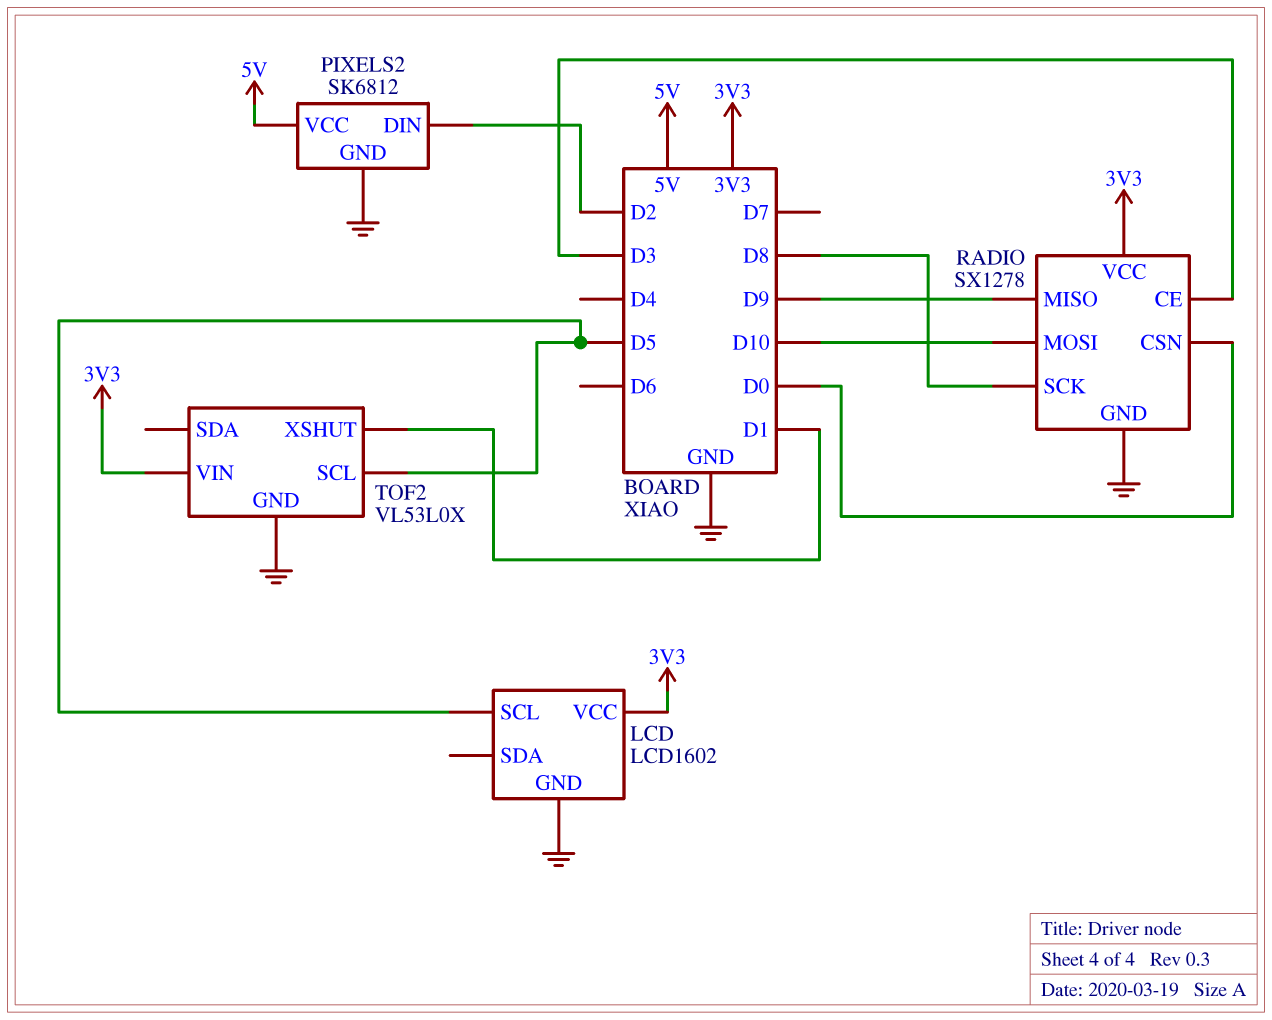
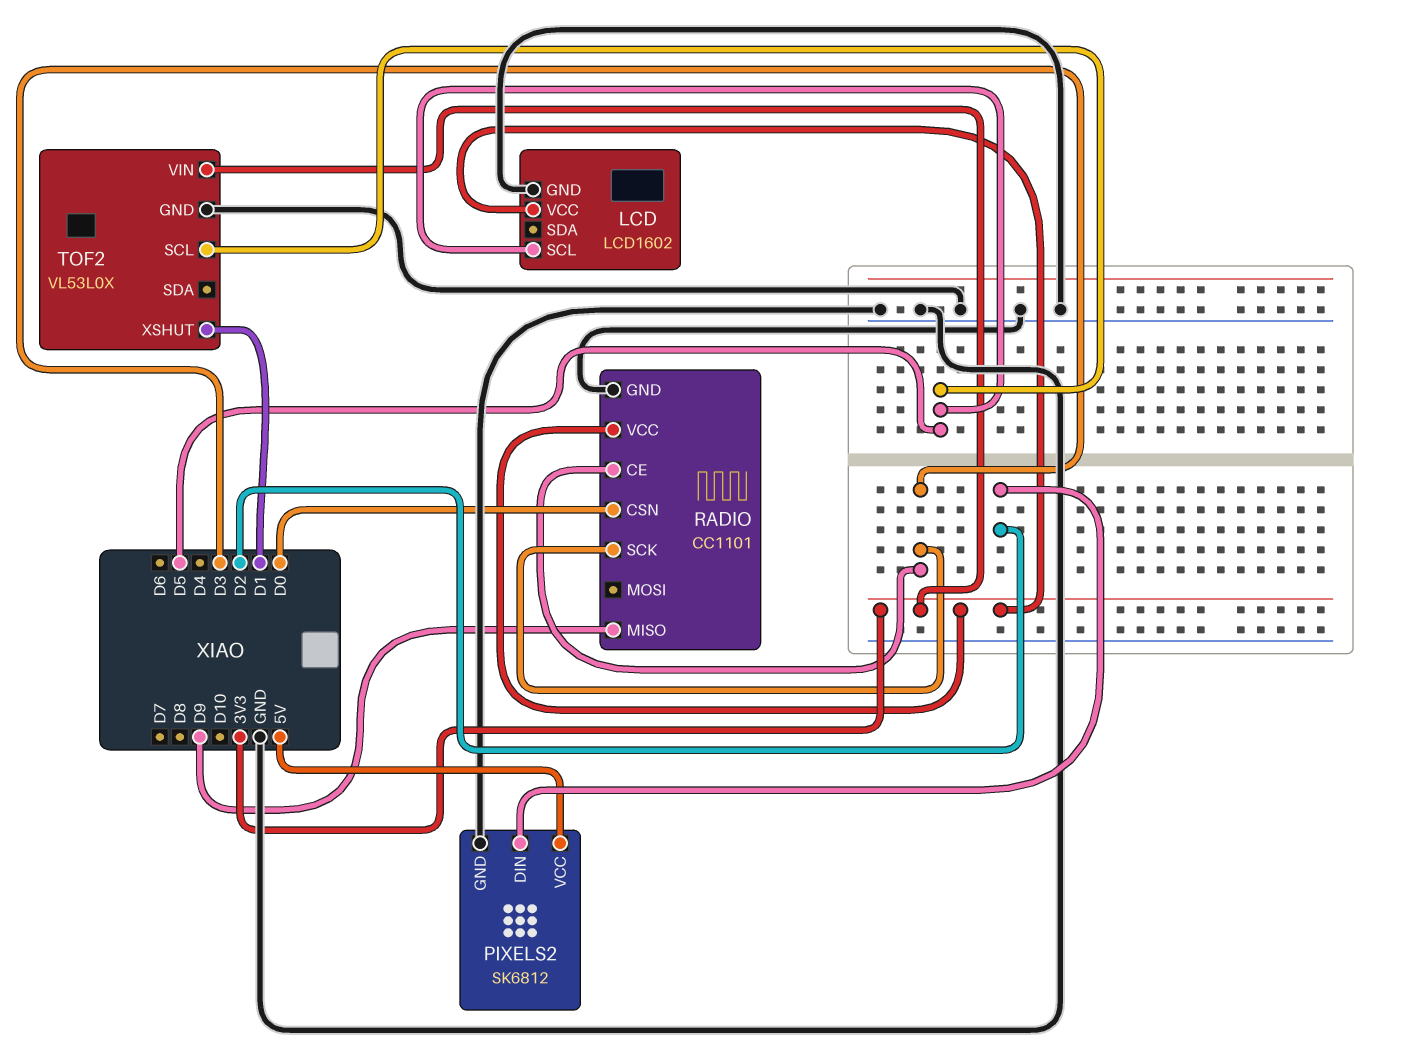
RADIO: SX1278 -> CC1101
RADIO pin MOSI: D10 -> none
RADIO pin SCK: D8 -> D3

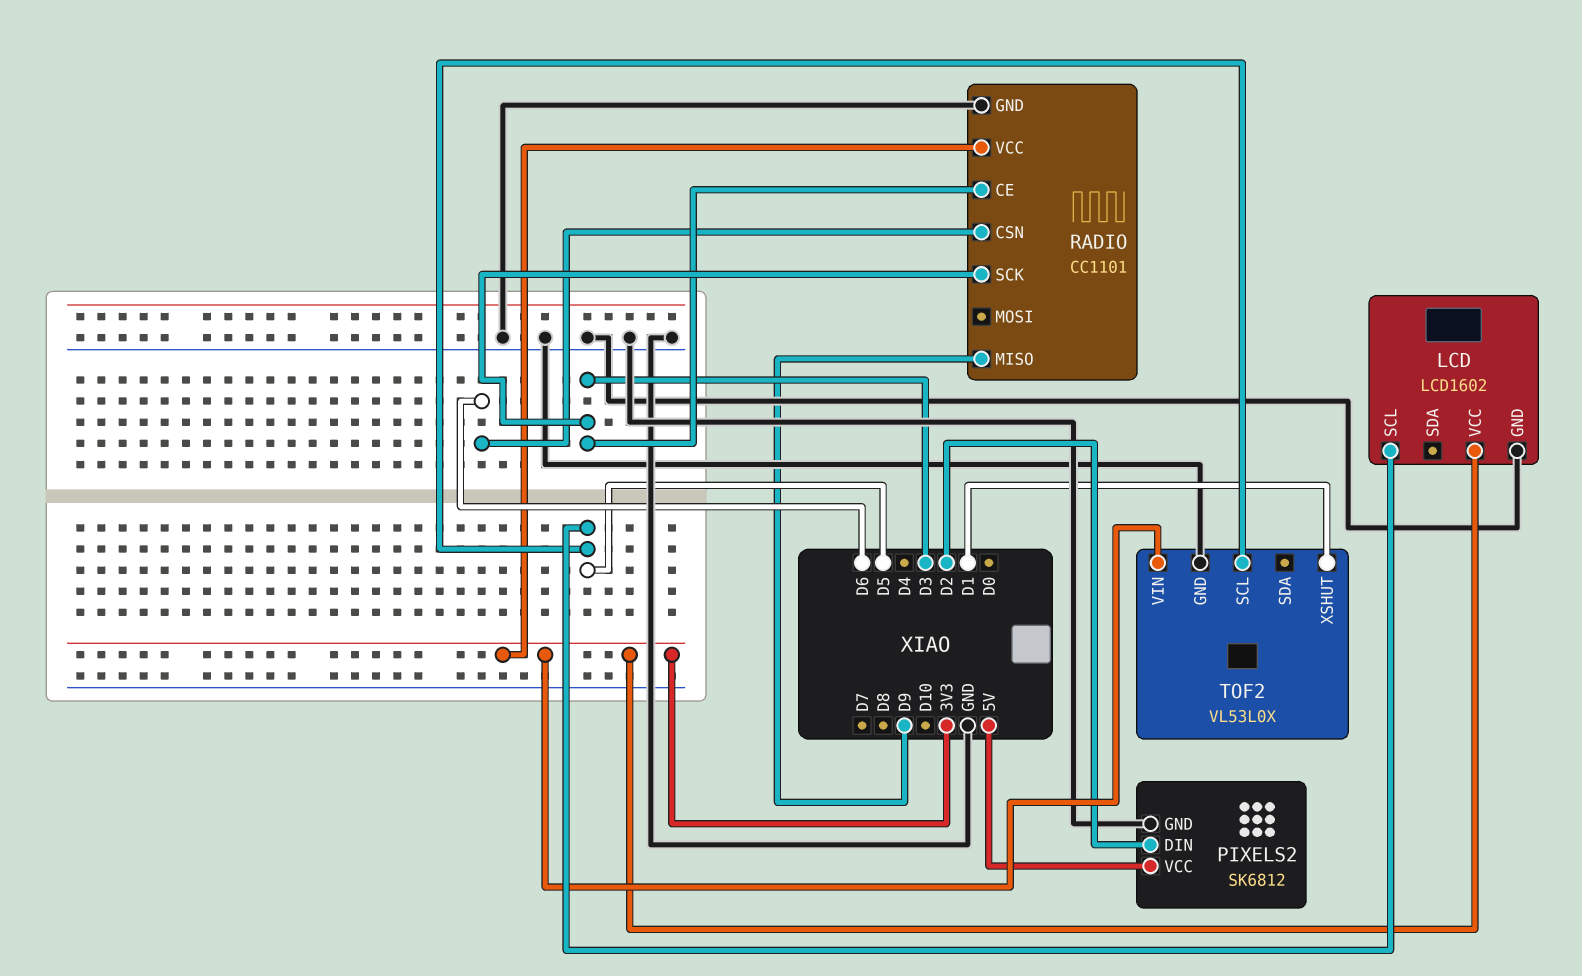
RADIO pin CSN: D0 -> D6

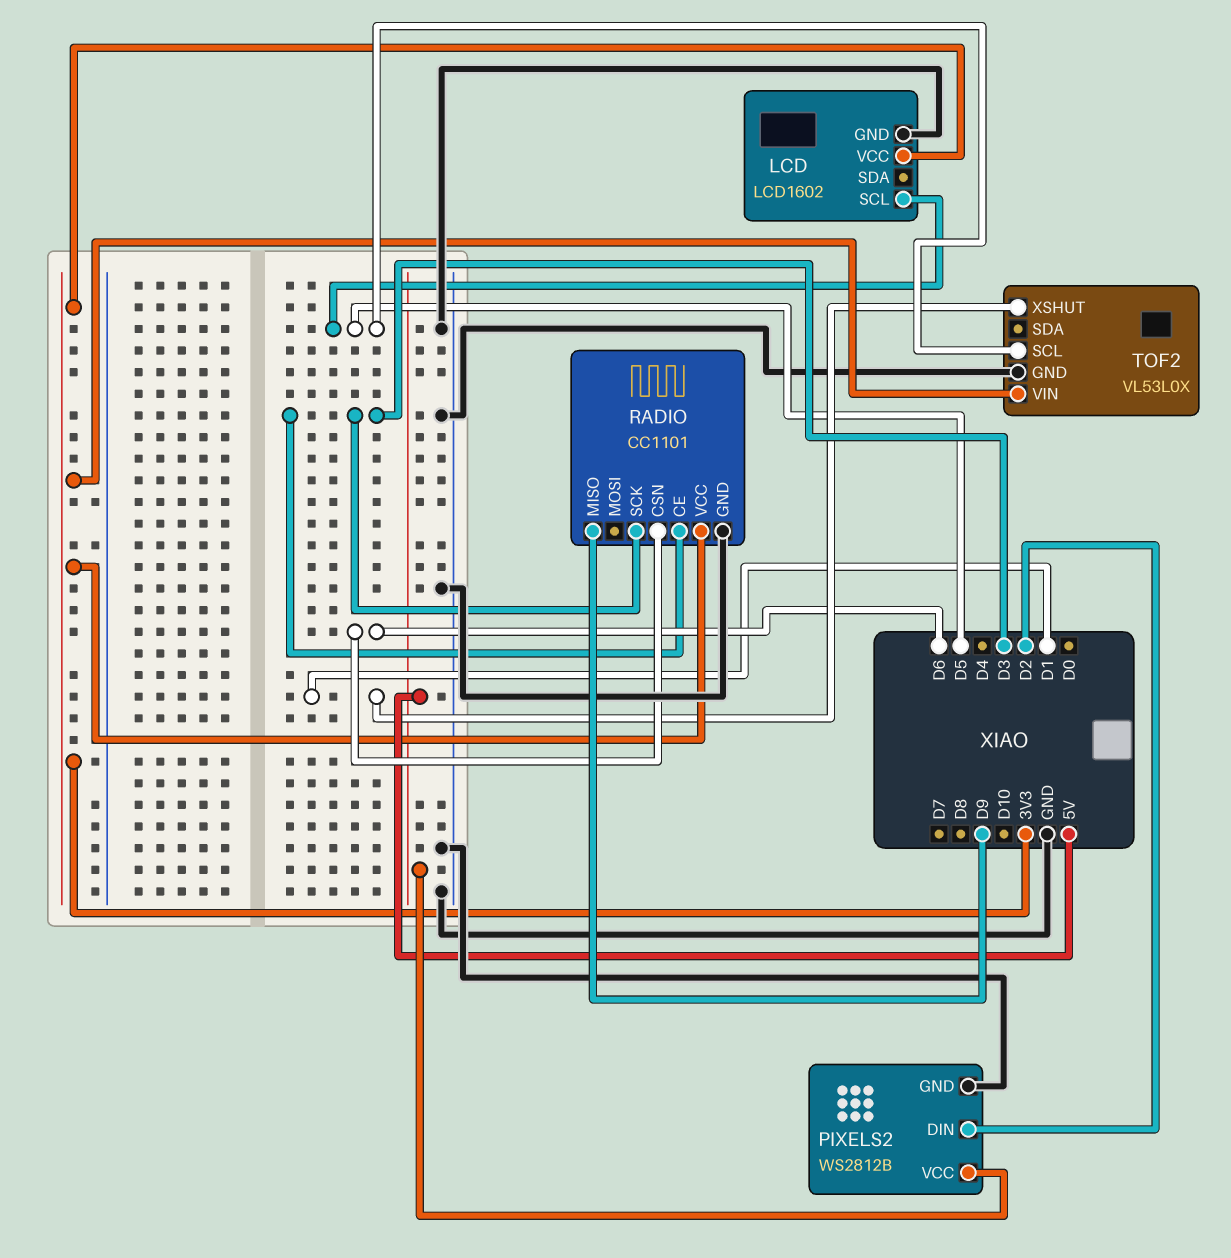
PIXELS2: SK6812 -> WS2812B

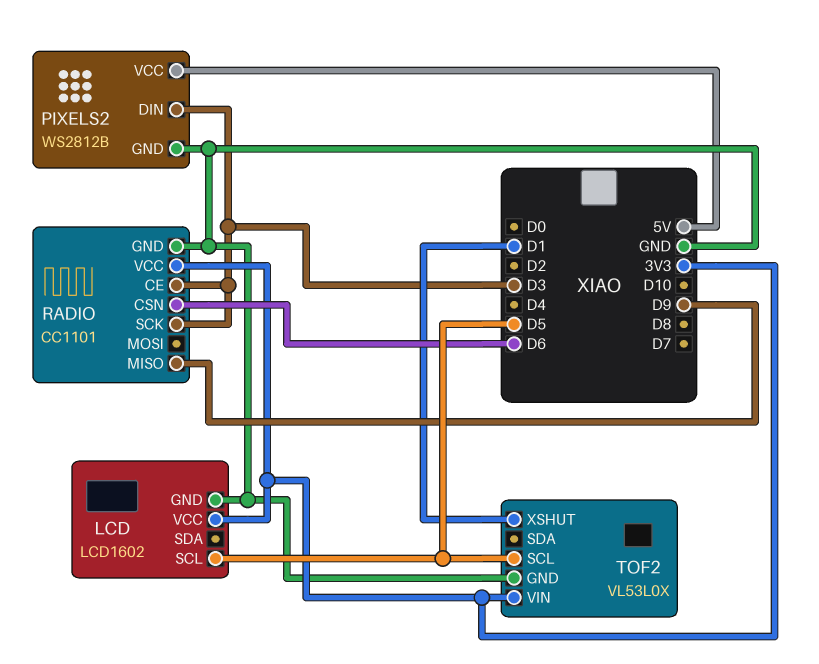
PIXELS2 pin DIN: D2 -> D3

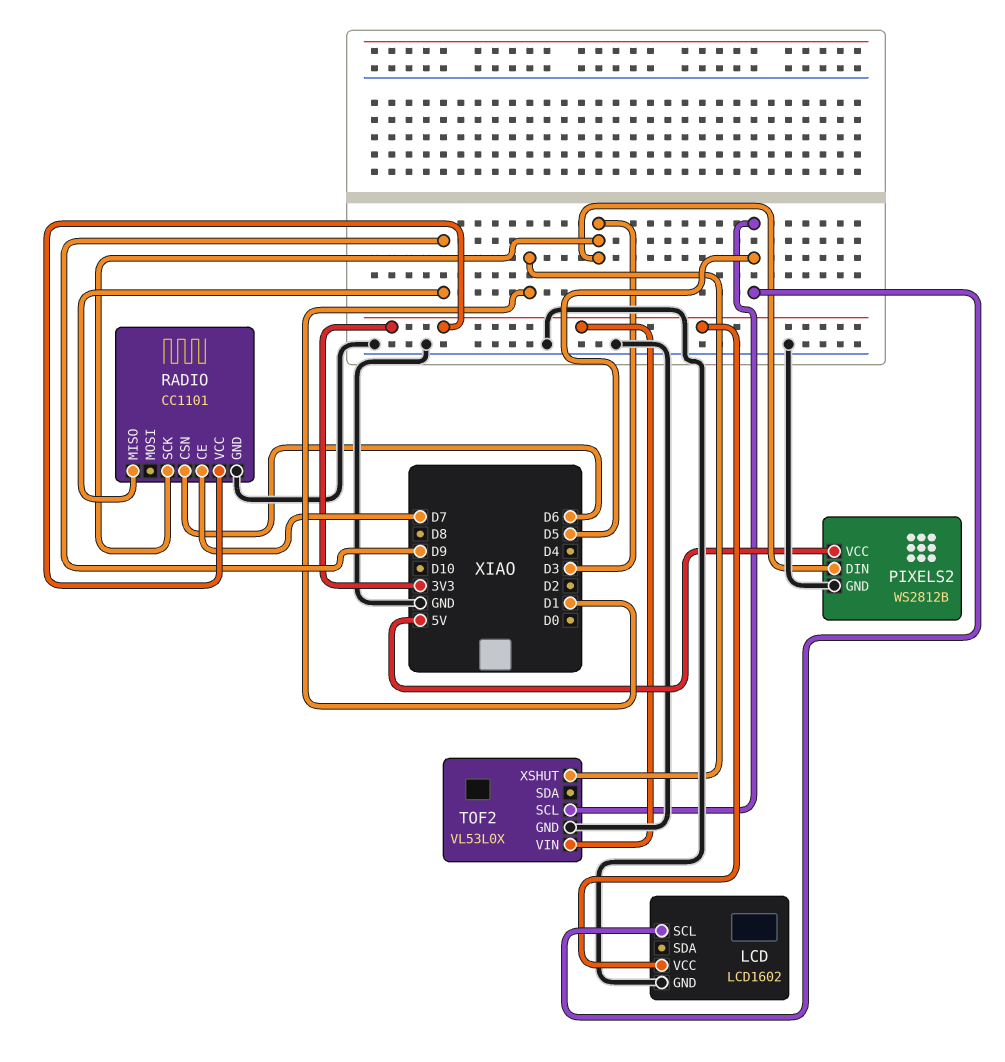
RADIO pin CE: D3 -> D7

